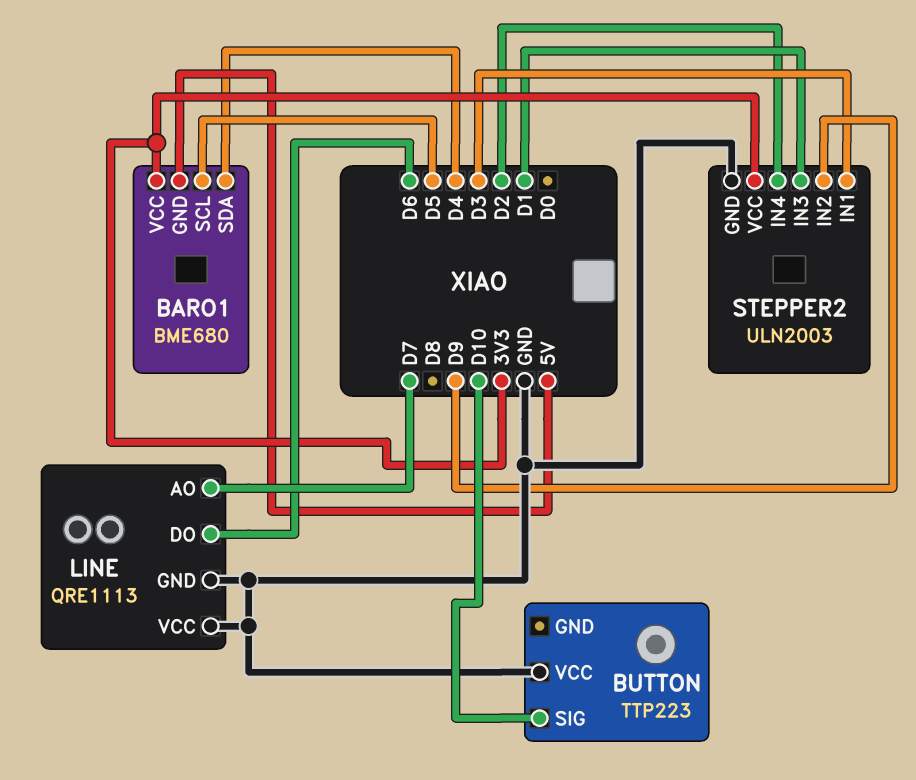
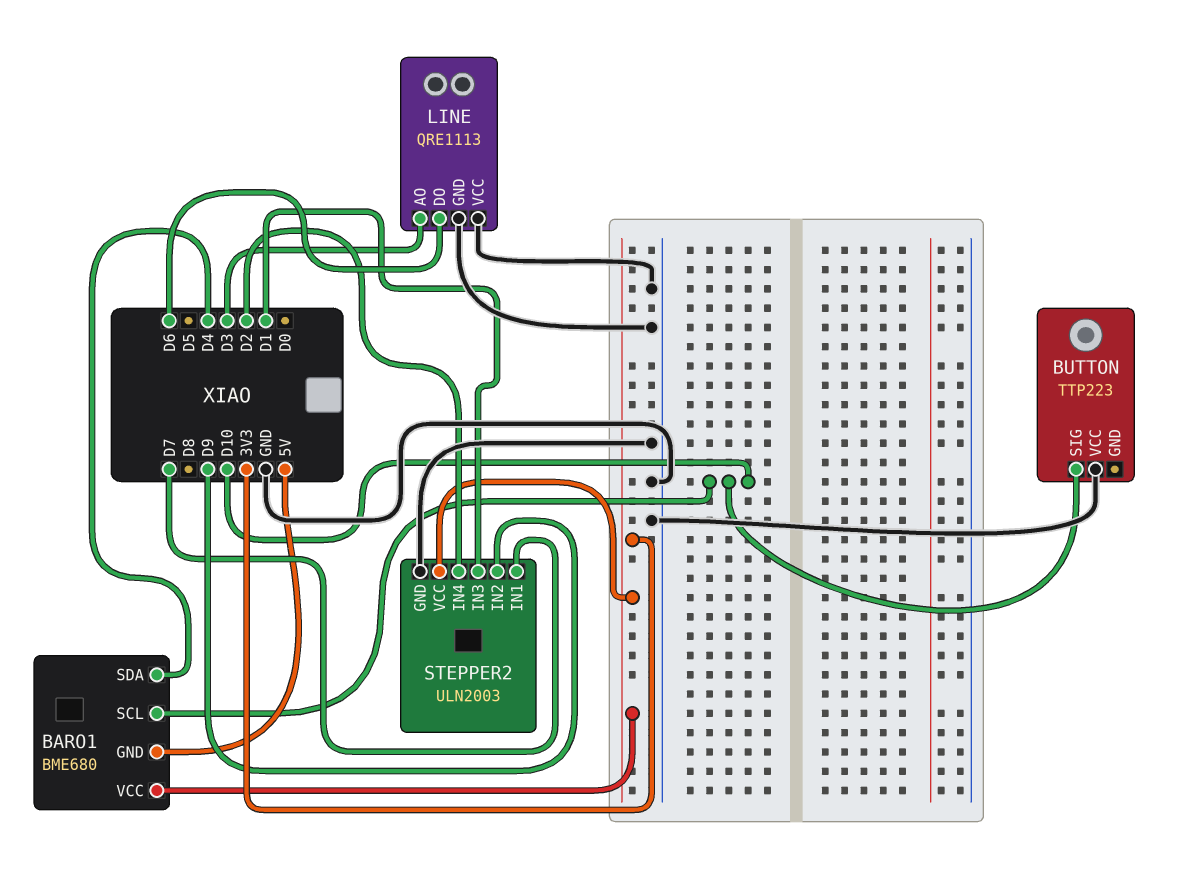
BARO1 pin SCL: D5 -> D10
LINE pin AO: D7 -> D3
STEPPER2 pin IN1: D3 -> D7

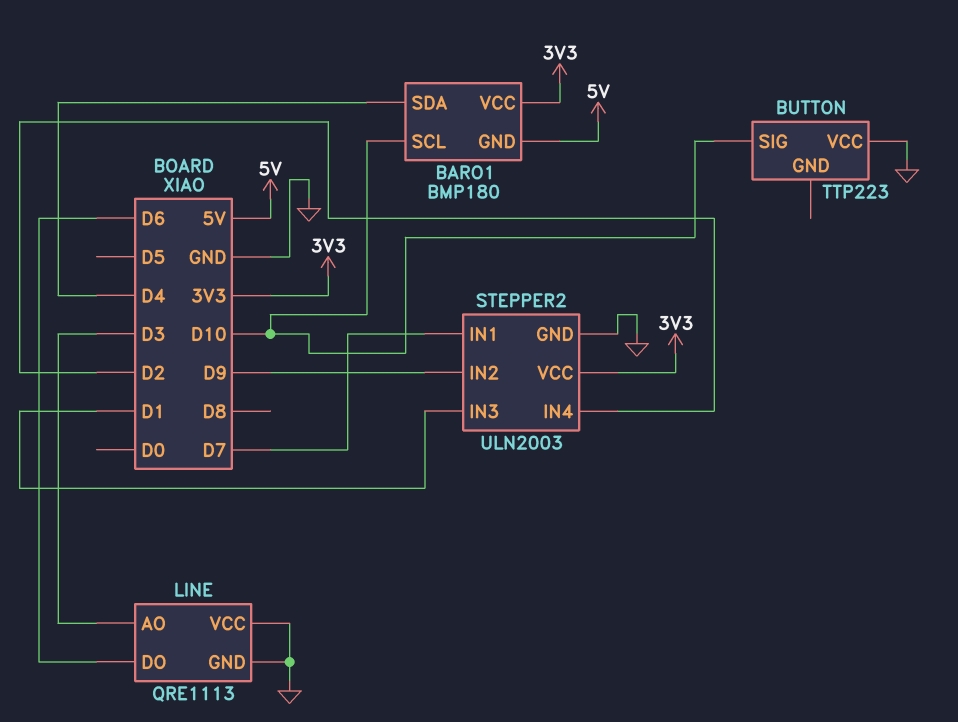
BARO1: BME680 -> BMP180

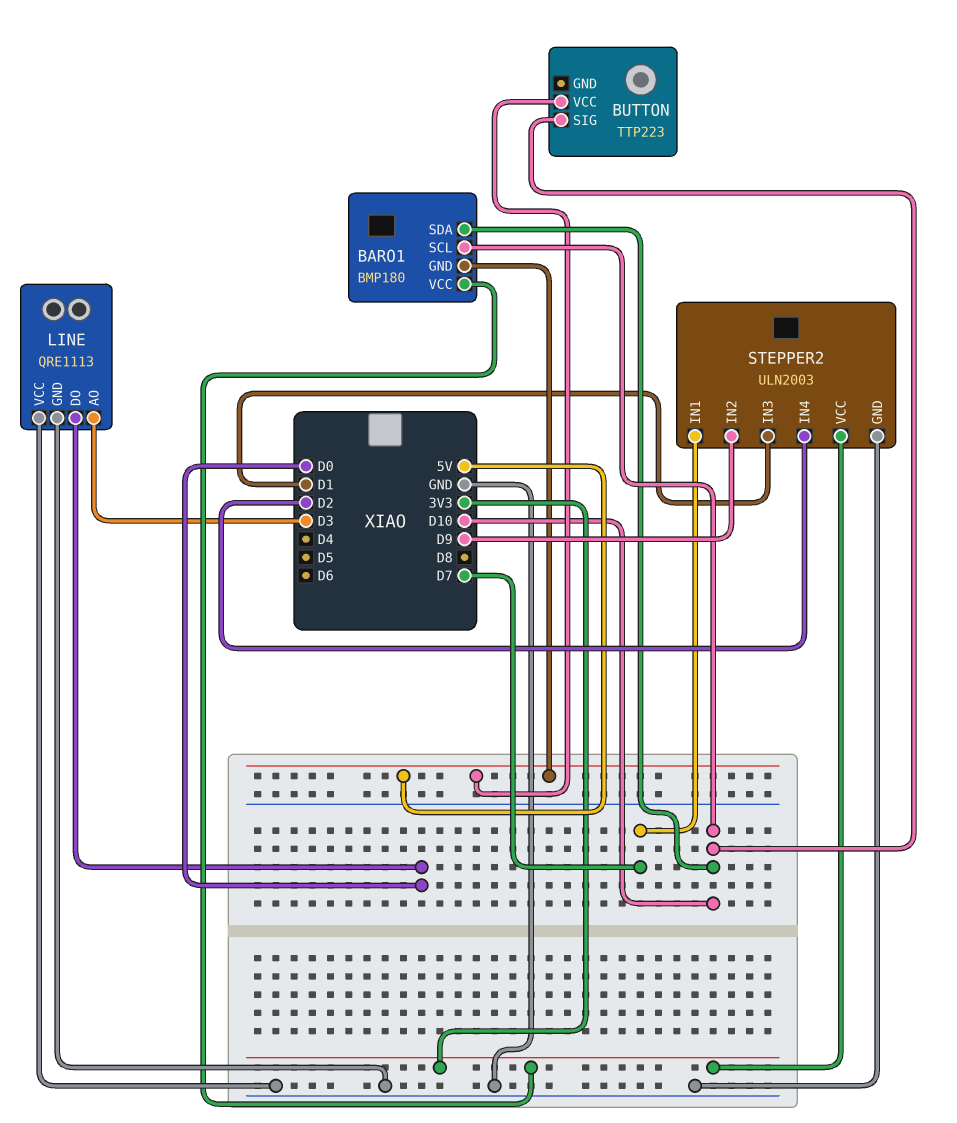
BARO1 pin SDA: D4 -> D10
BUTTON pin VCC: GND -> 5V
LINE pin DO: D6 -> D0

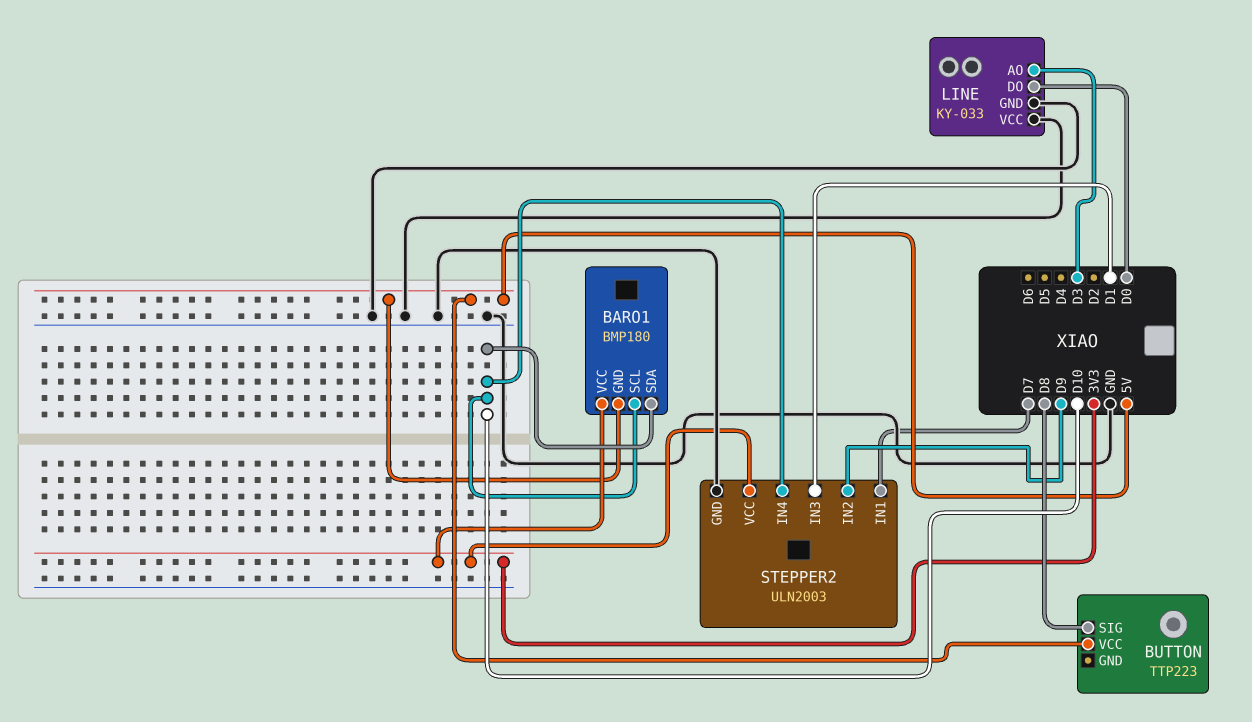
BUTTON pin SIG: D10 -> D8
LINE: QRE1113 -> KY-033
STEPPER2 pin IN4: D2 -> D10

